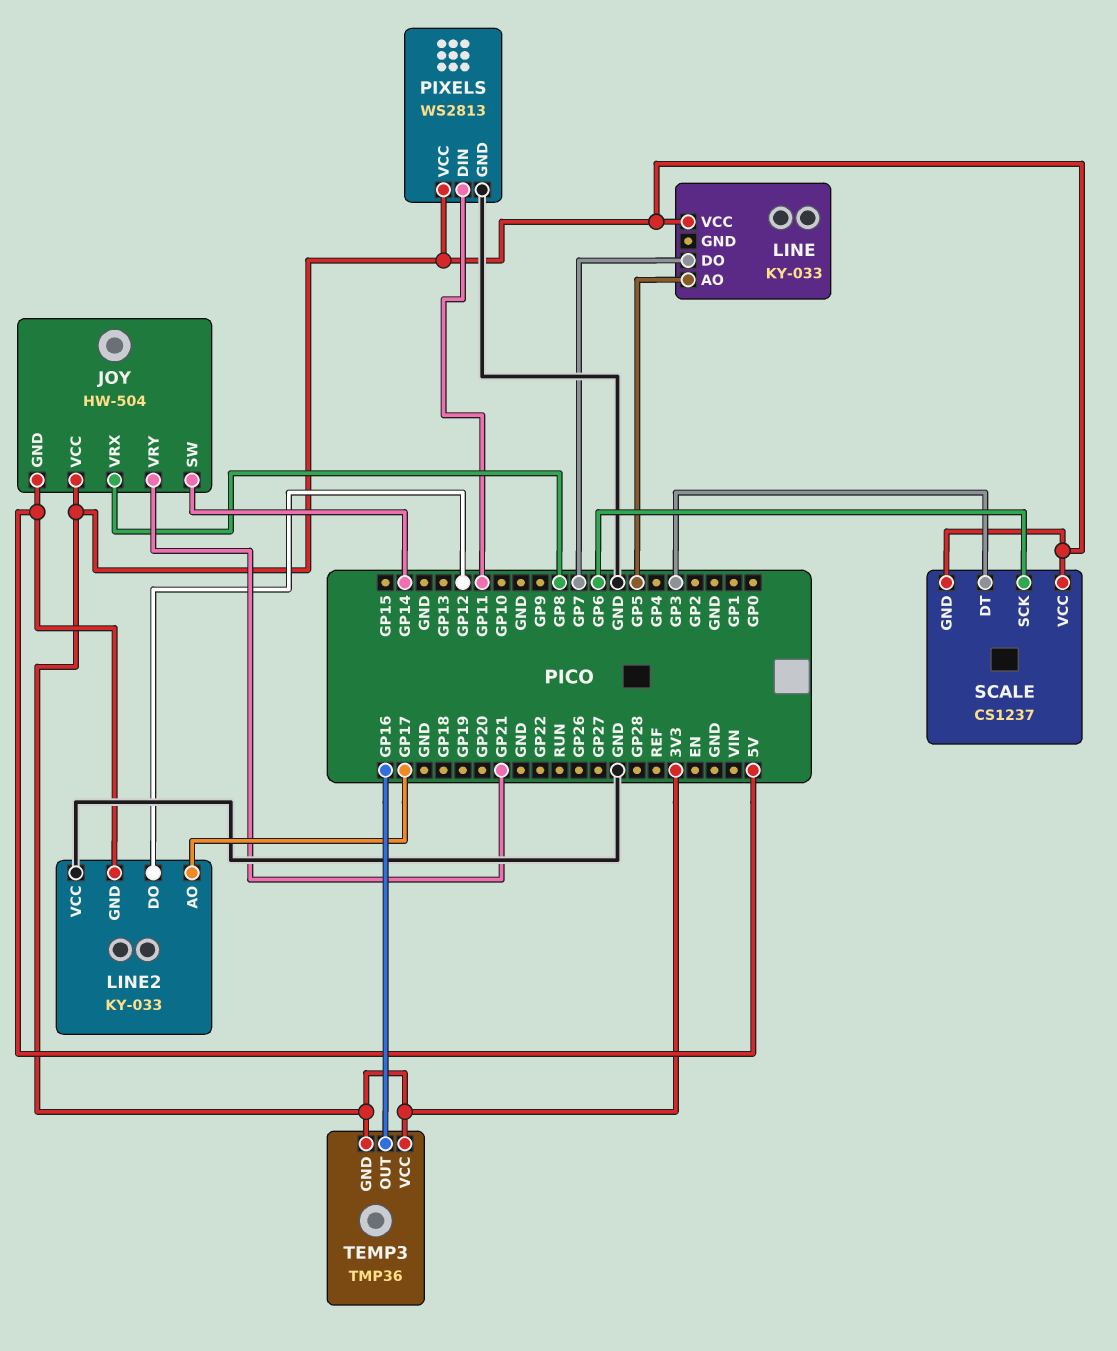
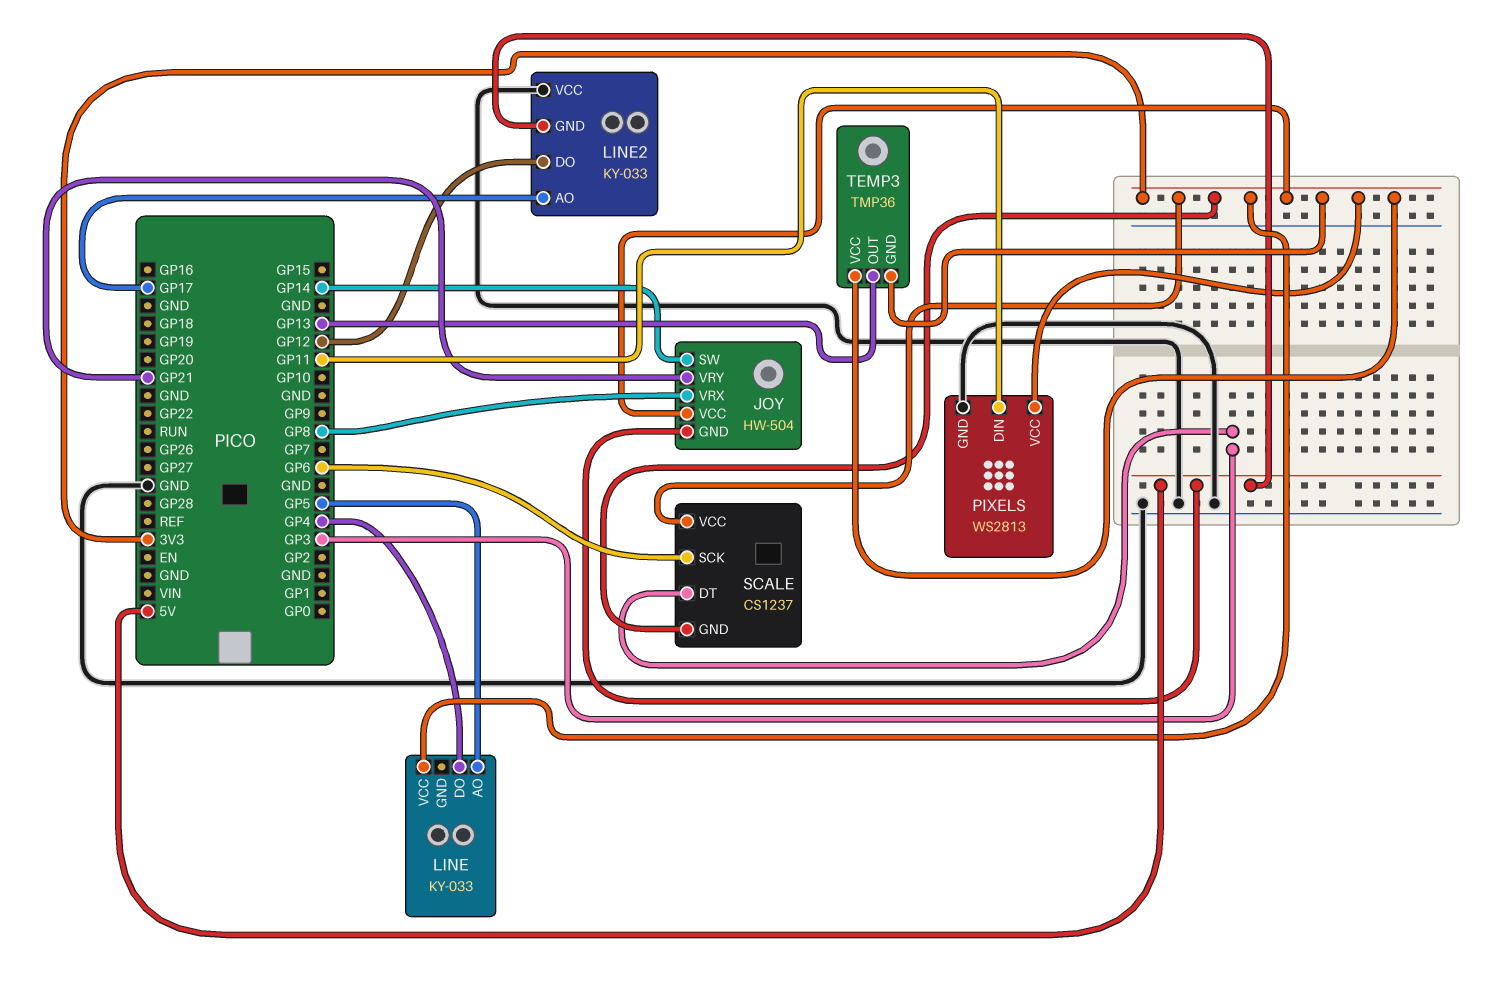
LINE pin DO: GP7 -> GP4
TEMP3 pin OUT: GP16 -> GP13

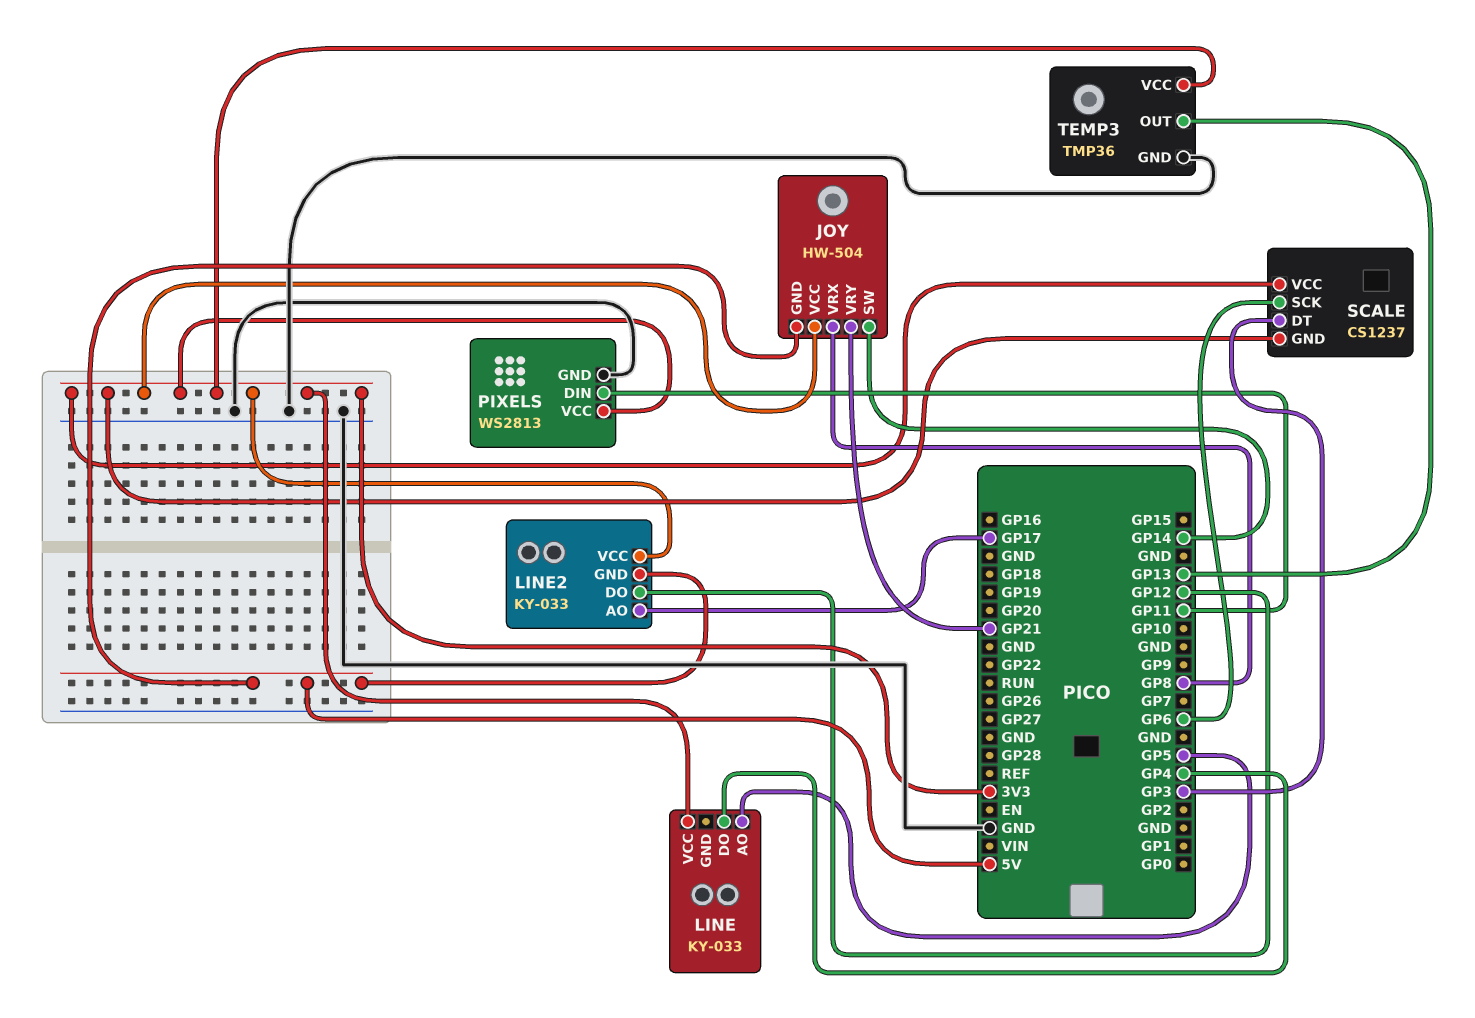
LINE2 pin VCC: GND -> 3V3
TEMP3 pin GND: 3V3 -> GND

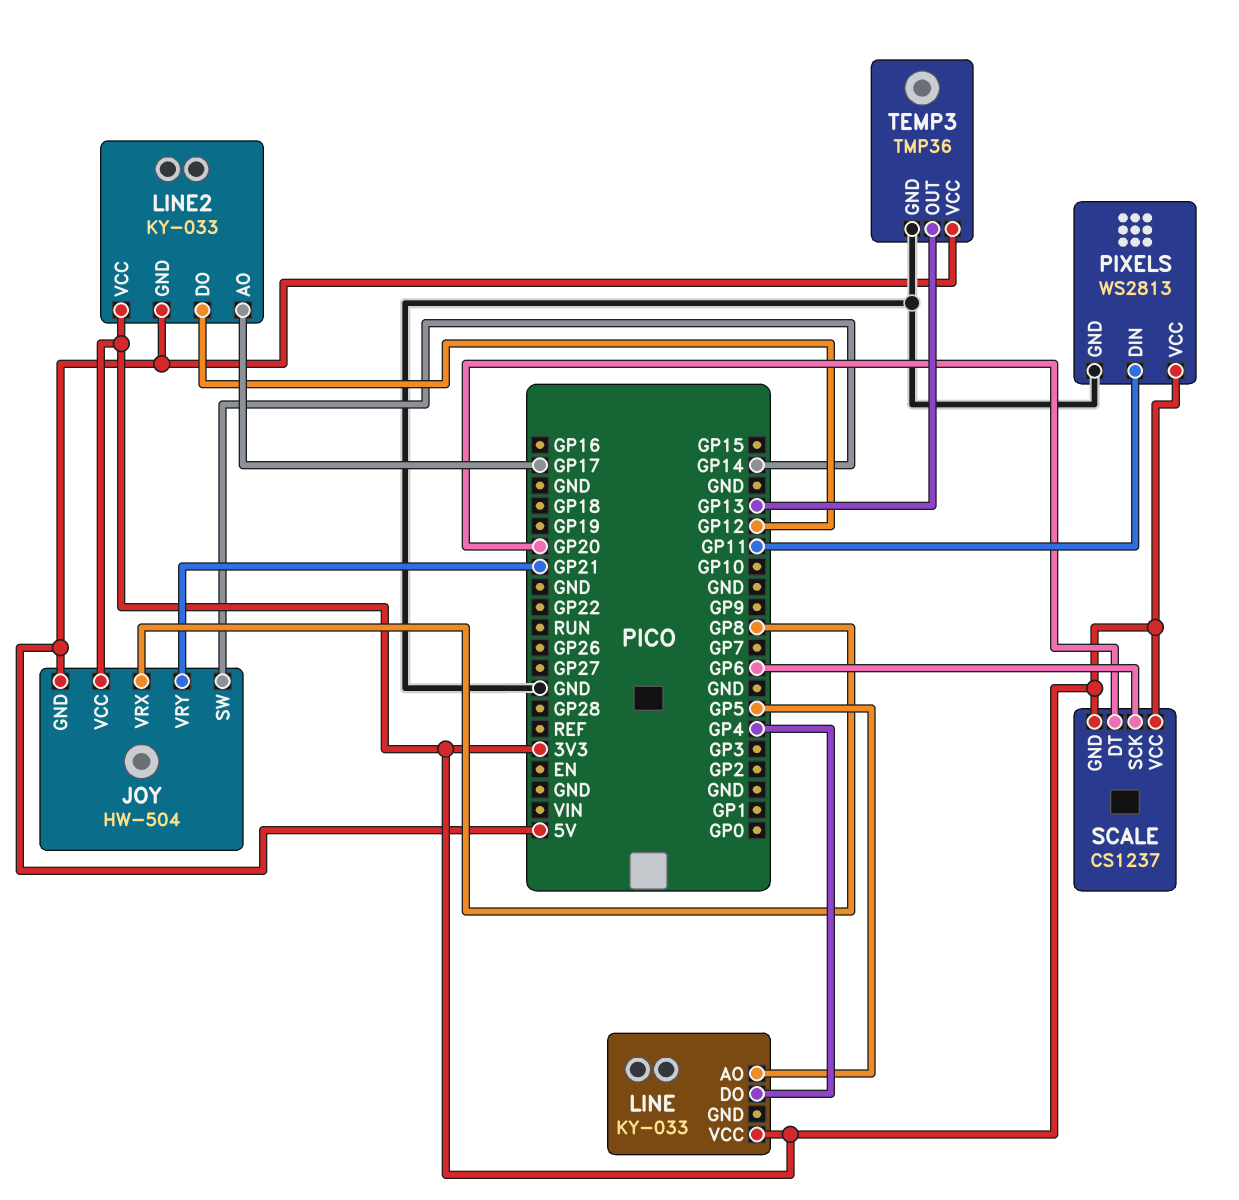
SCALE pin DT: GP3 -> GP20
TEMP3 pin VCC: 3V3 -> 5V

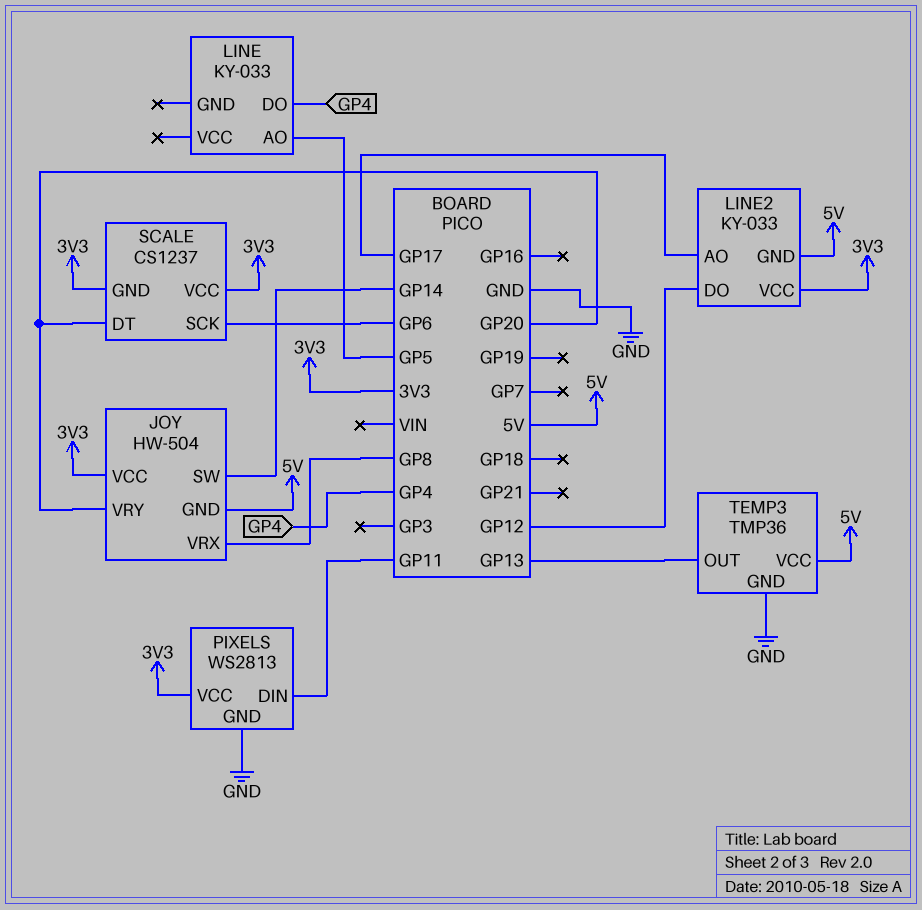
JOY pin VRY: GP21 -> GP20
LINE pin VCC: 3V3 -> none

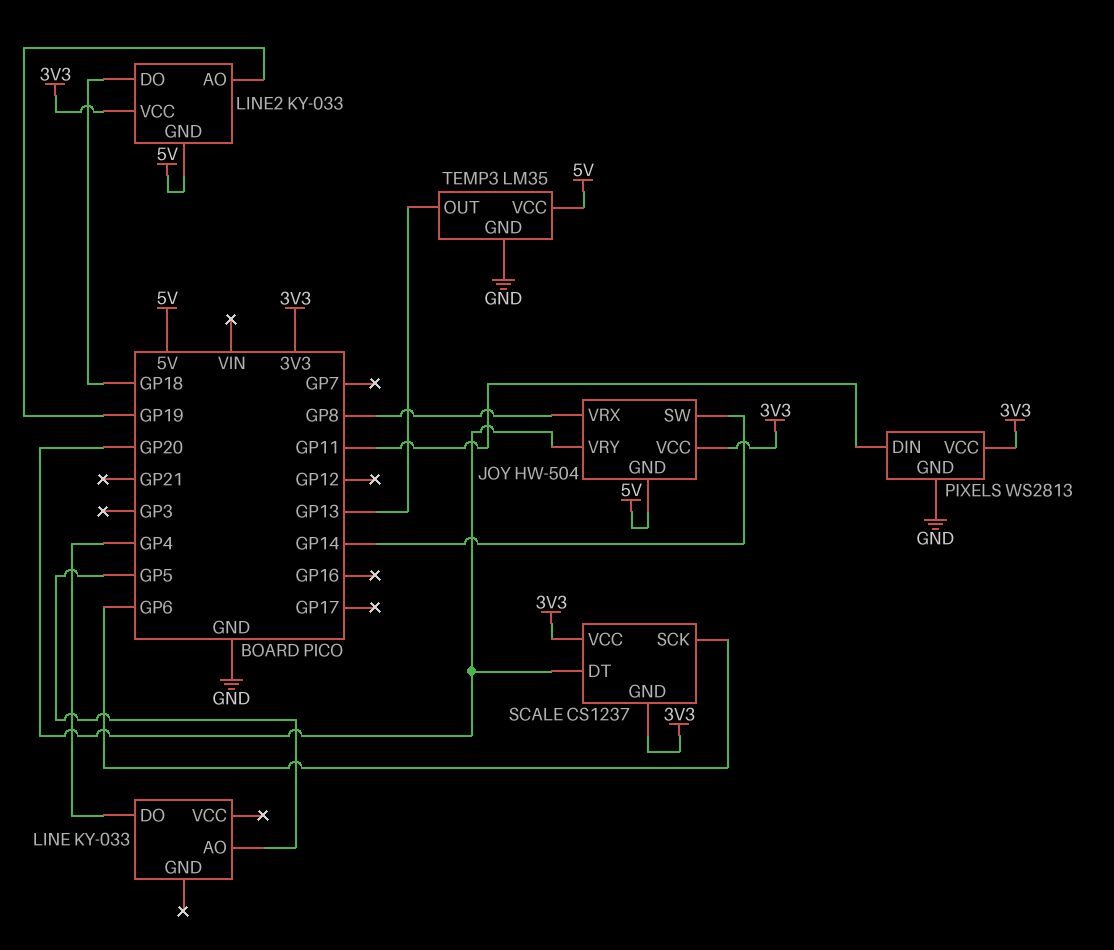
LINE2 pin AO: GP17 -> GP19
LINE2 pin DO: GP12 -> GP18
TEMP3: TMP36 -> LM35

